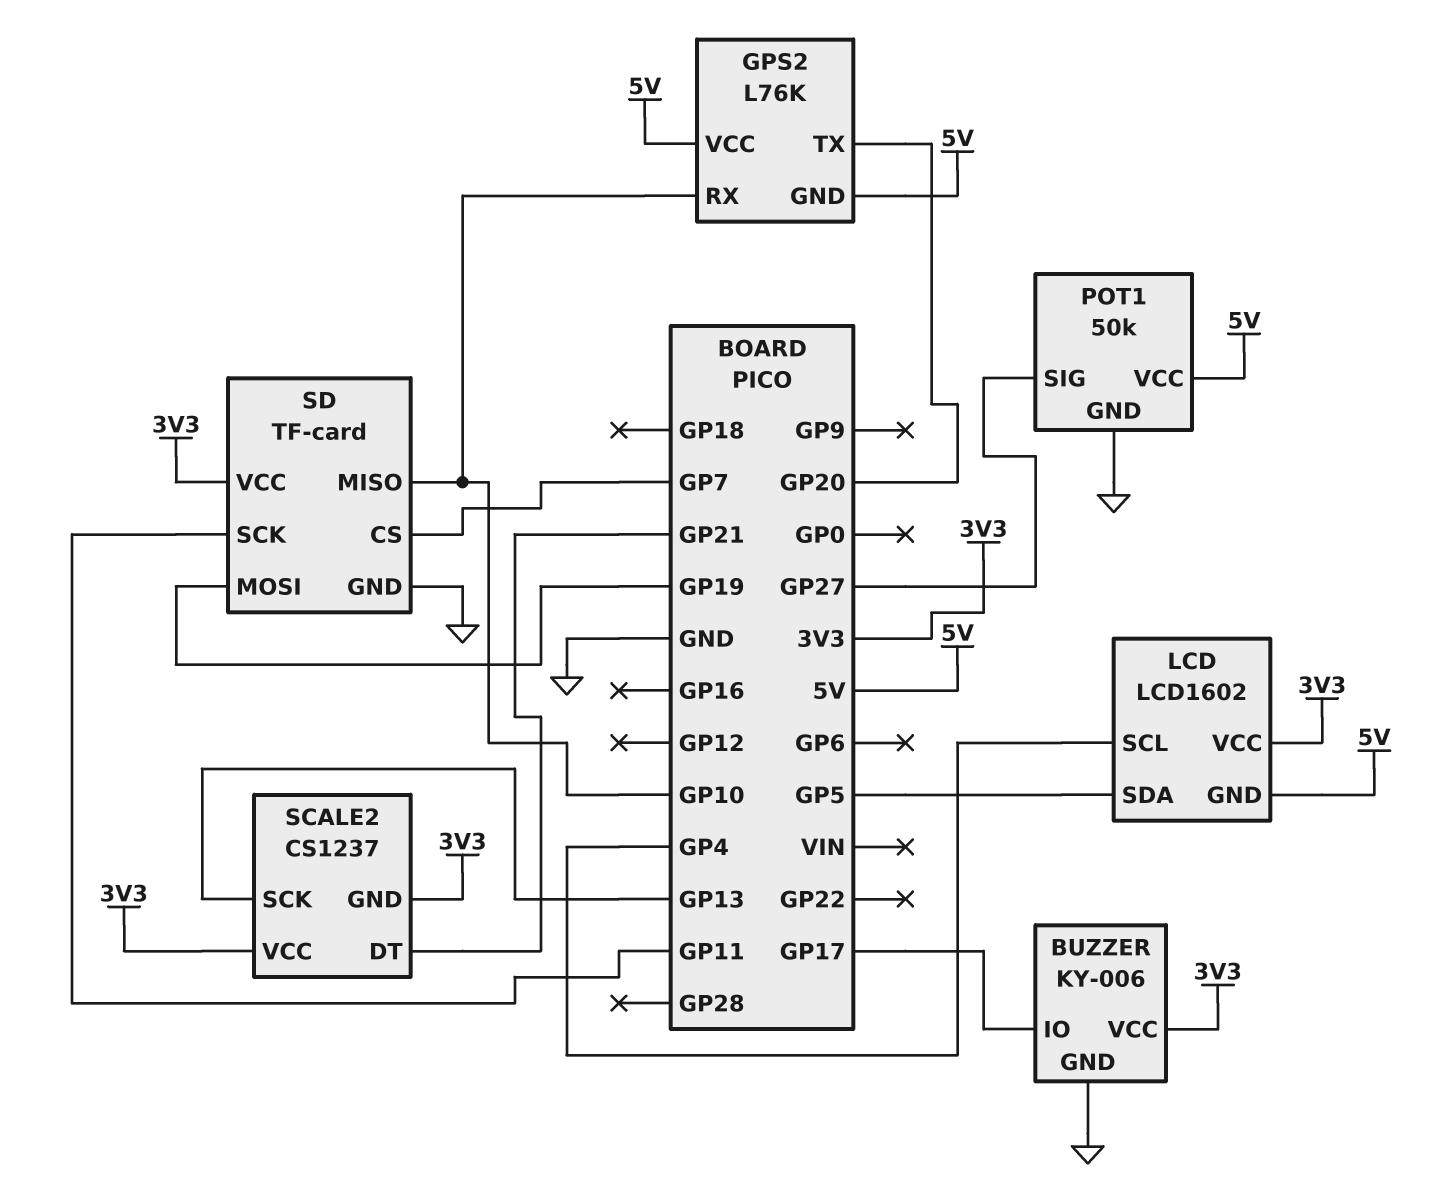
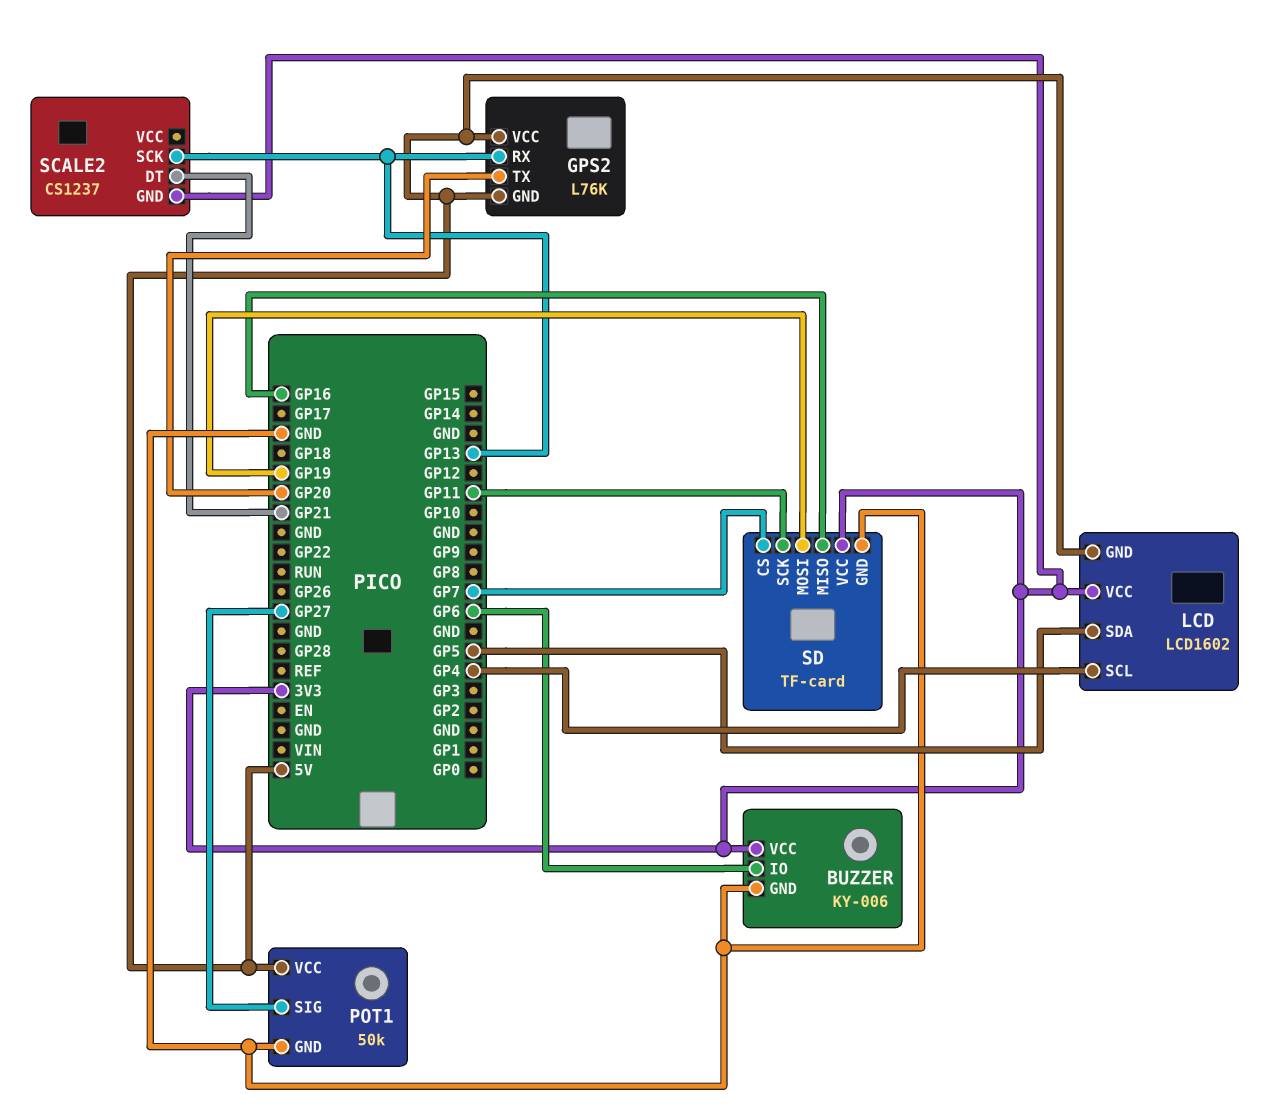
BUZZER pin IO: GP17 -> GP6
GPS2 pin RX: GP10 -> GP13
SCALE2 pin VCC: 3V3 -> none
SD pin MISO: GP10 -> GP16

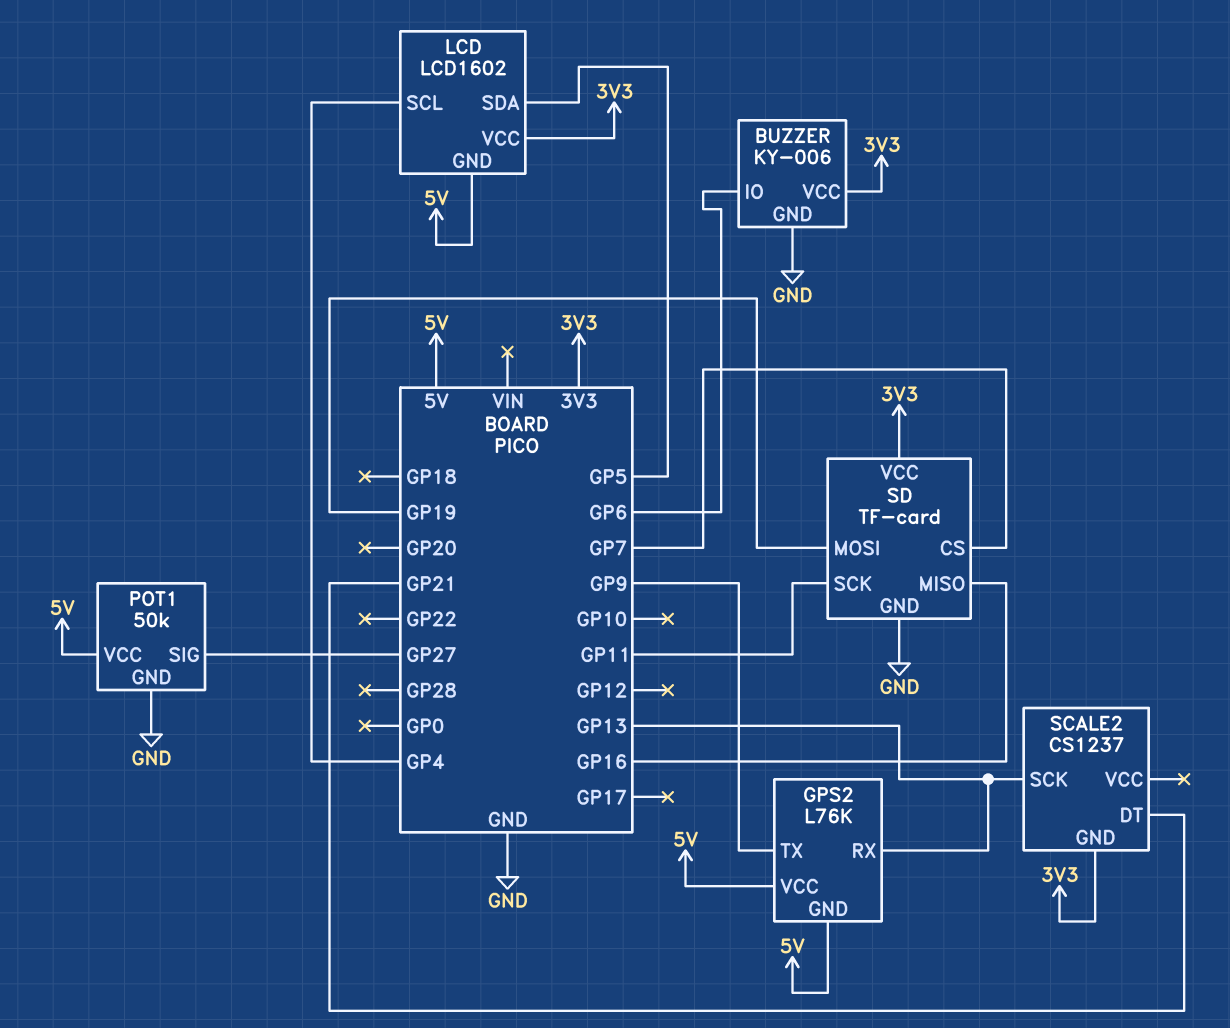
GPS2 pin TX: GP20 -> GP9

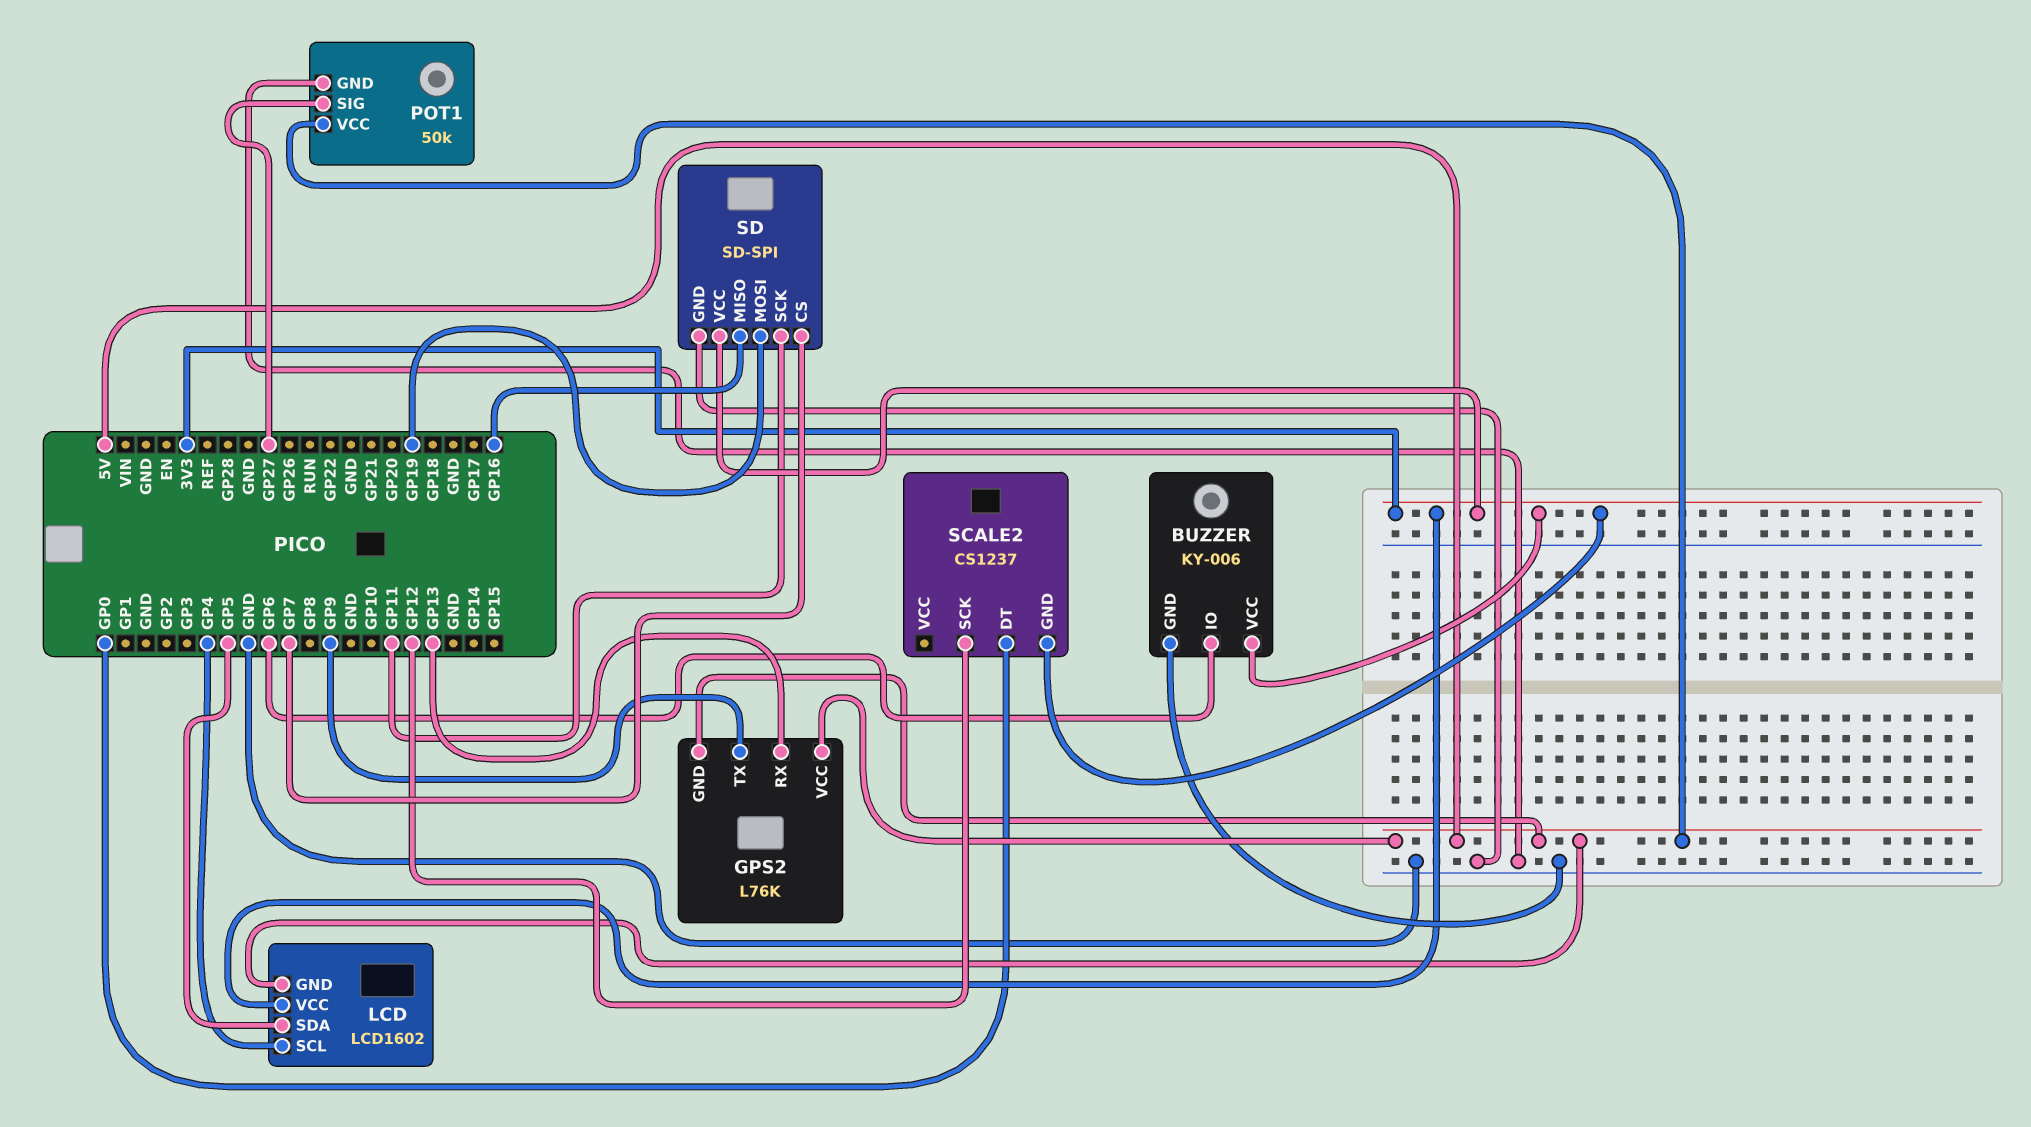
SCALE2 pin DT: GP21 -> GP0
SCALE2 pin SCK: GP13 -> GP12
SD: TF-card -> SD-SPI

